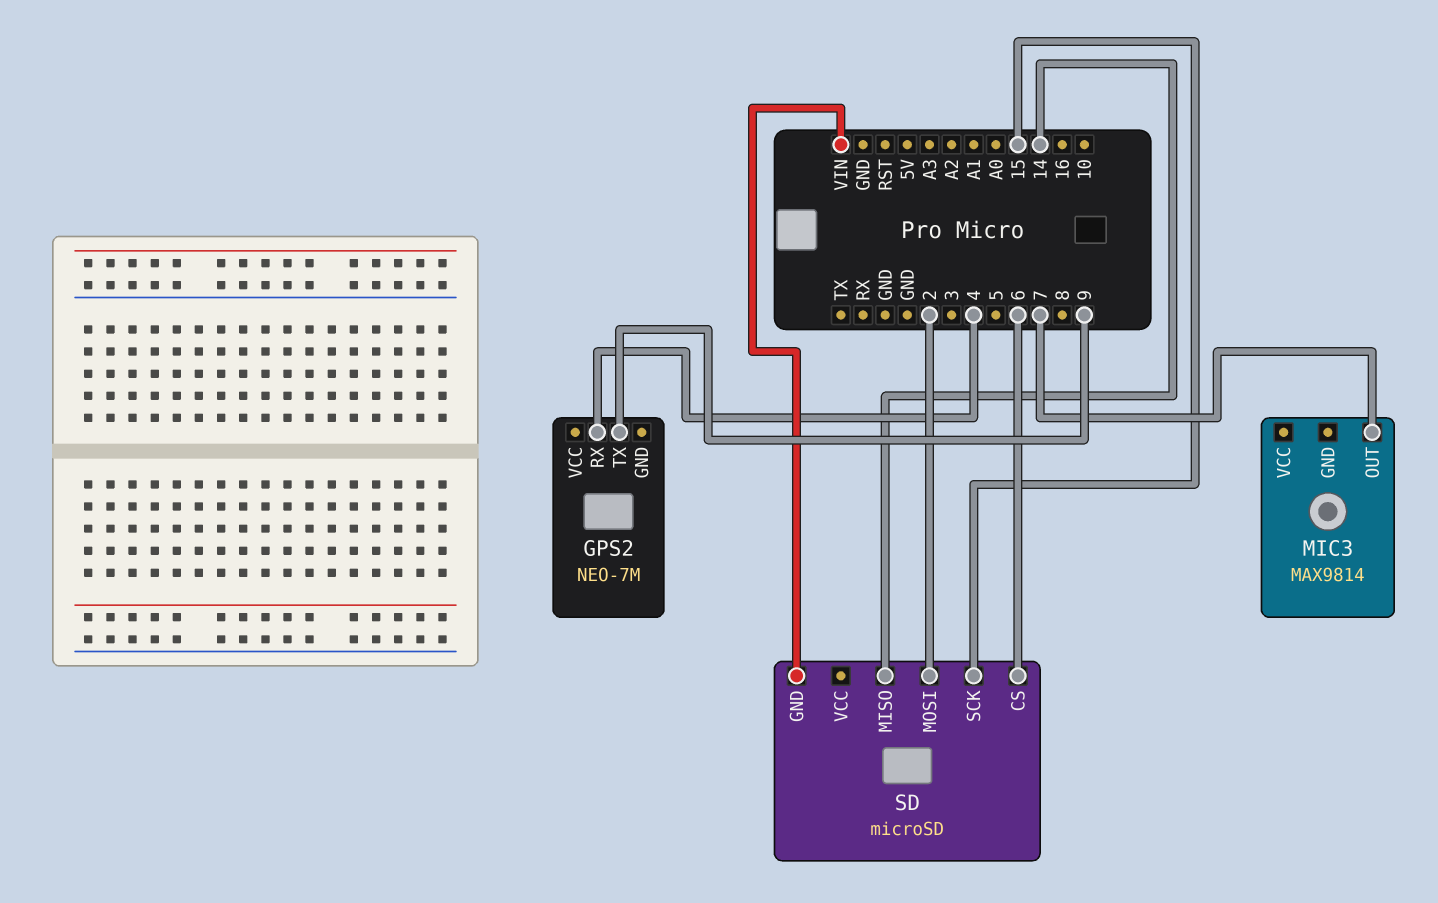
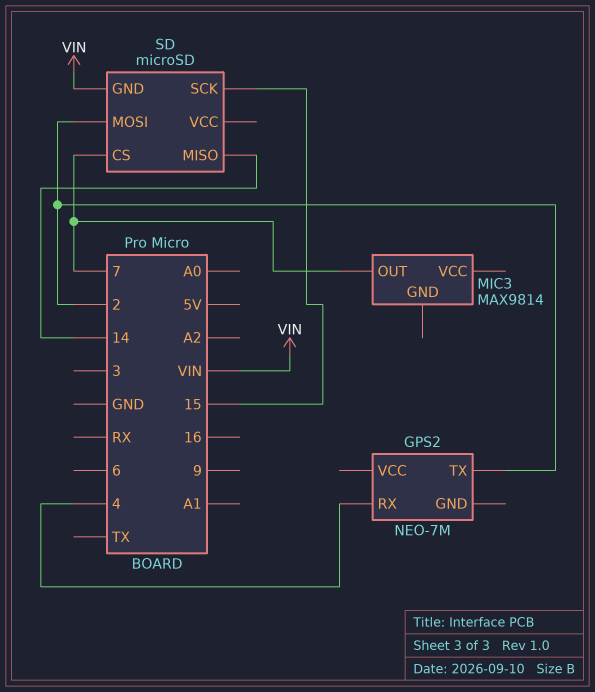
GPS2 pin TX: 9 -> 2
SD pin CS: 6 -> 7

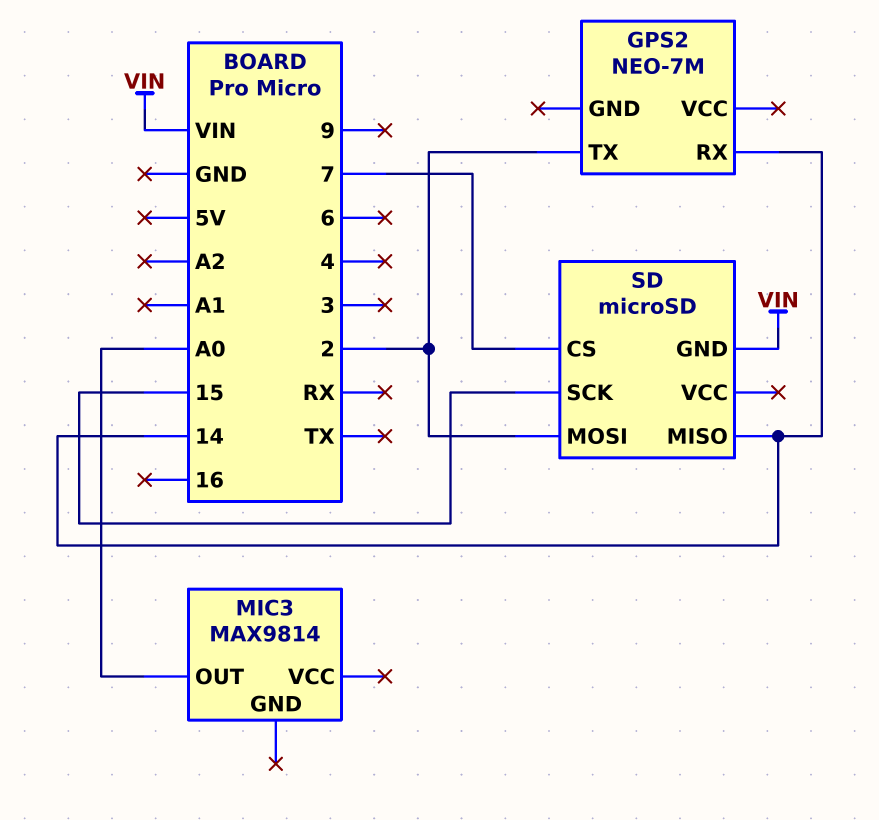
GPS2 pin RX: 4 -> 14
MIC3 pin OUT: 7 -> A0

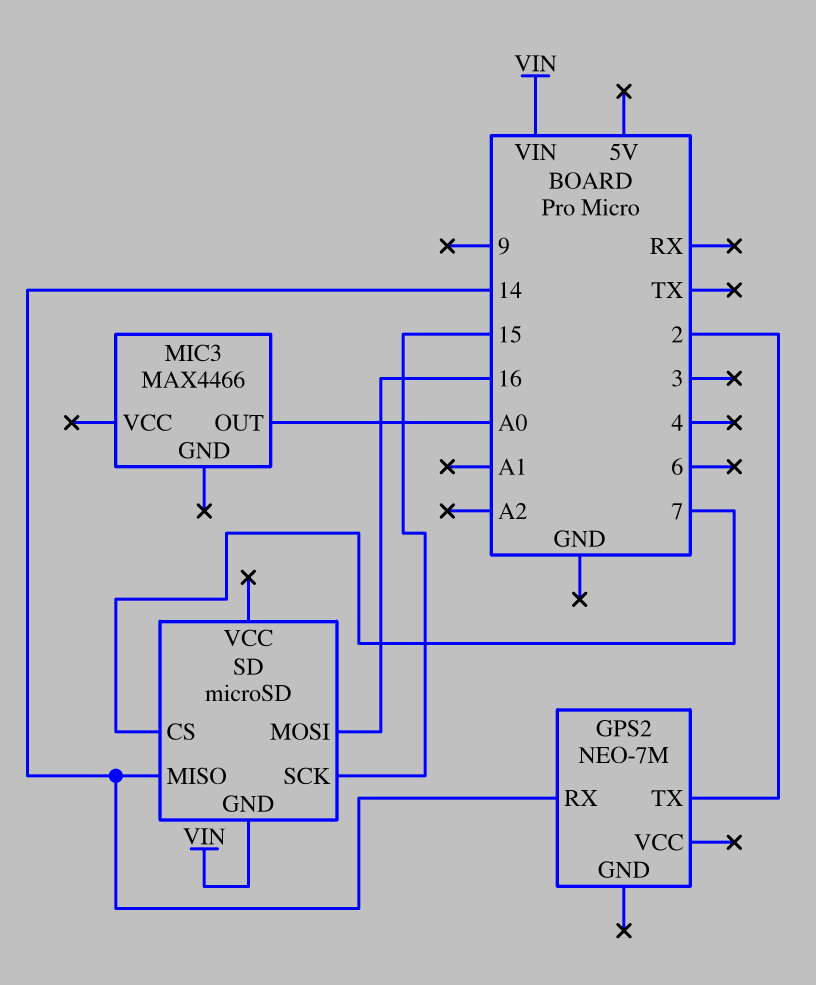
MIC3: MAX9814 -> MAX4466
SD pin MOSI: 2 -> 16

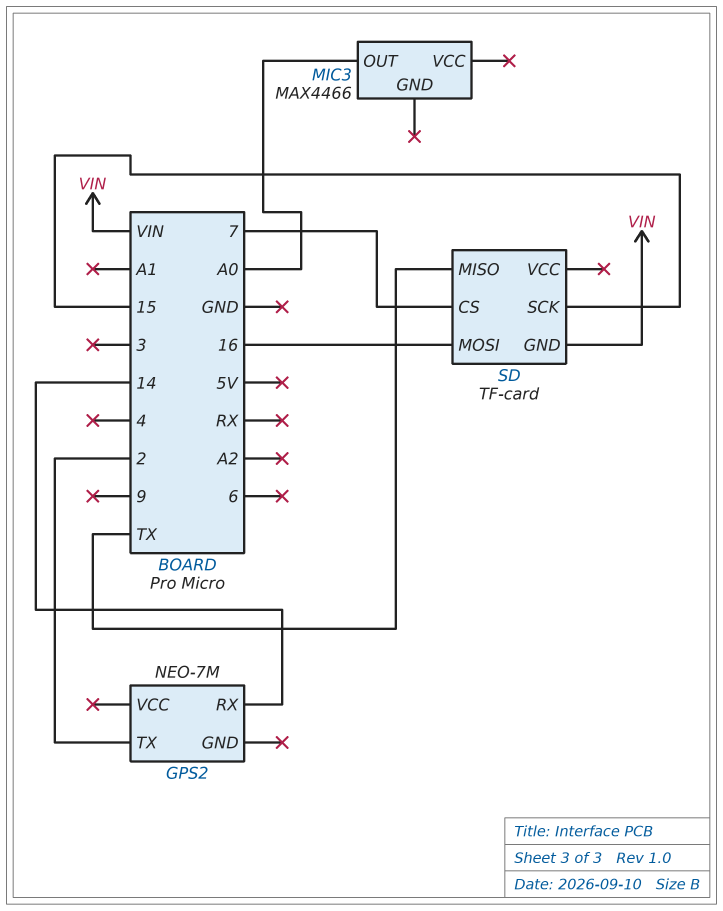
SD: microSD -> TF-card
SD pin MISO: 14 -> TX

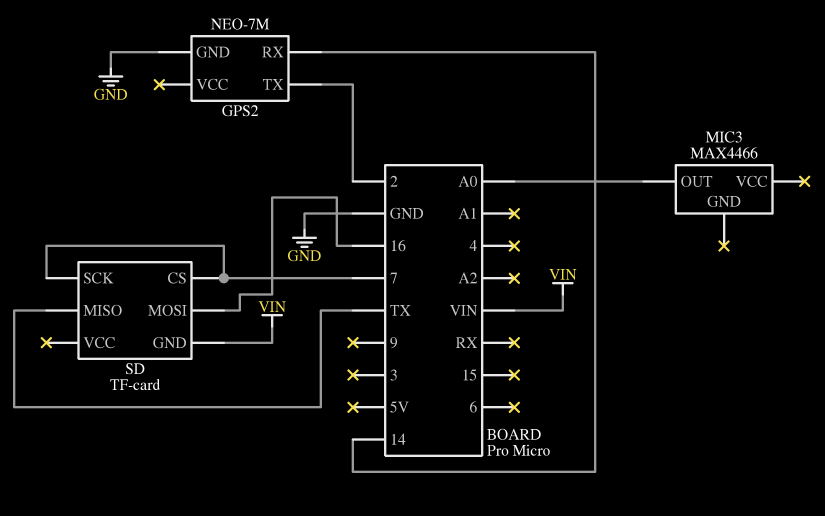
GPS2 pin GND: none -> GND
SD pin SCK: 15 -> 7

